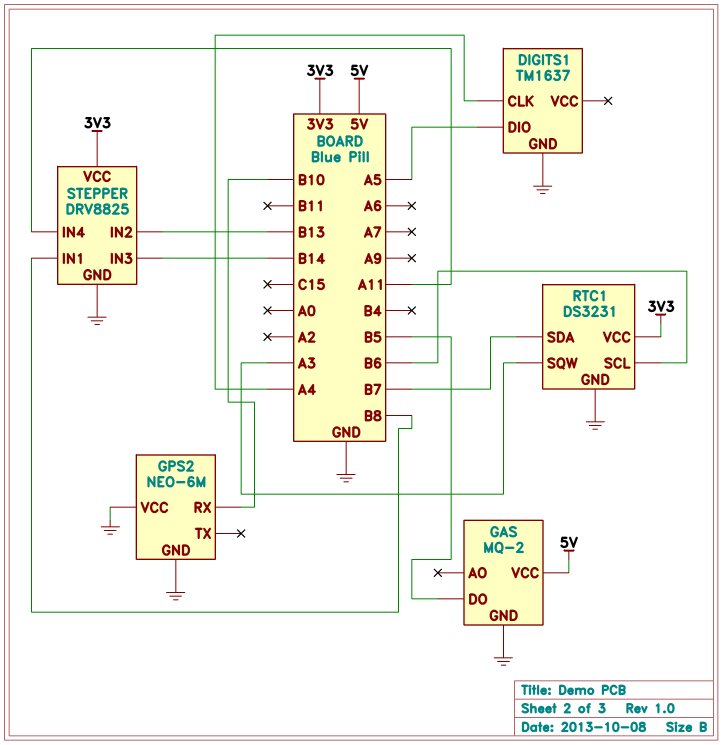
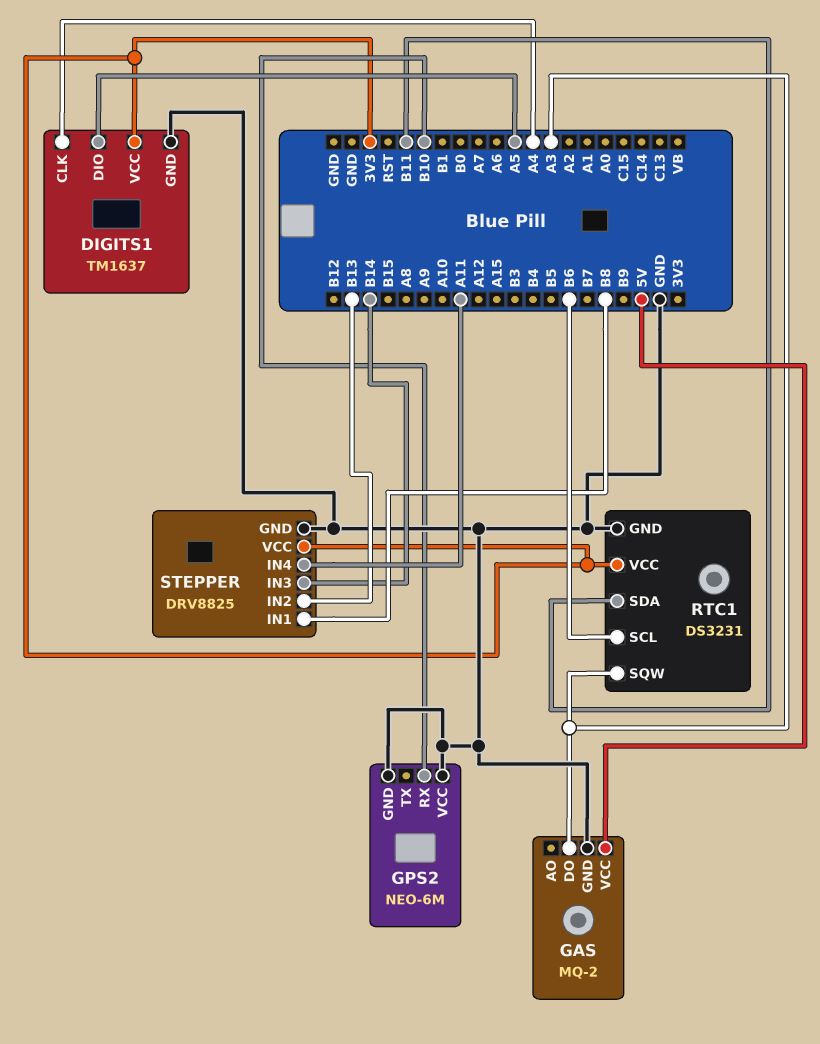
DIGITS1 pin VCC: none -> 3V3
GAS pin DO: B5 -> A3
RTC1 pin SDA: B7 -> B11

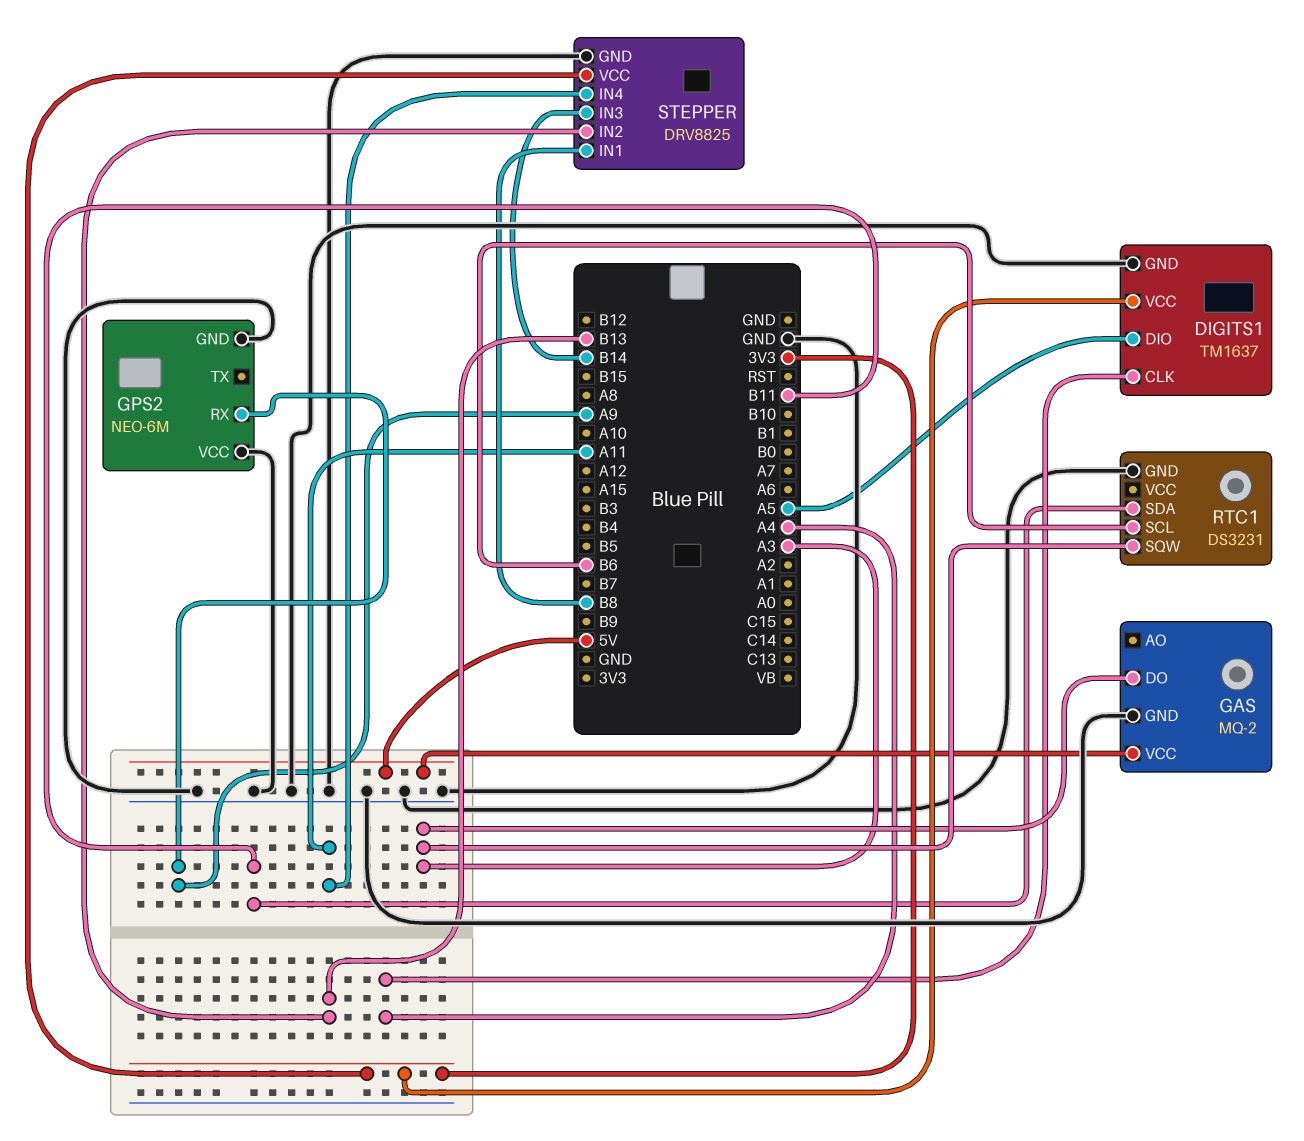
GPS2 pin RX: B10 -> A9
RTC1 pin VCC: 3V3 -> none

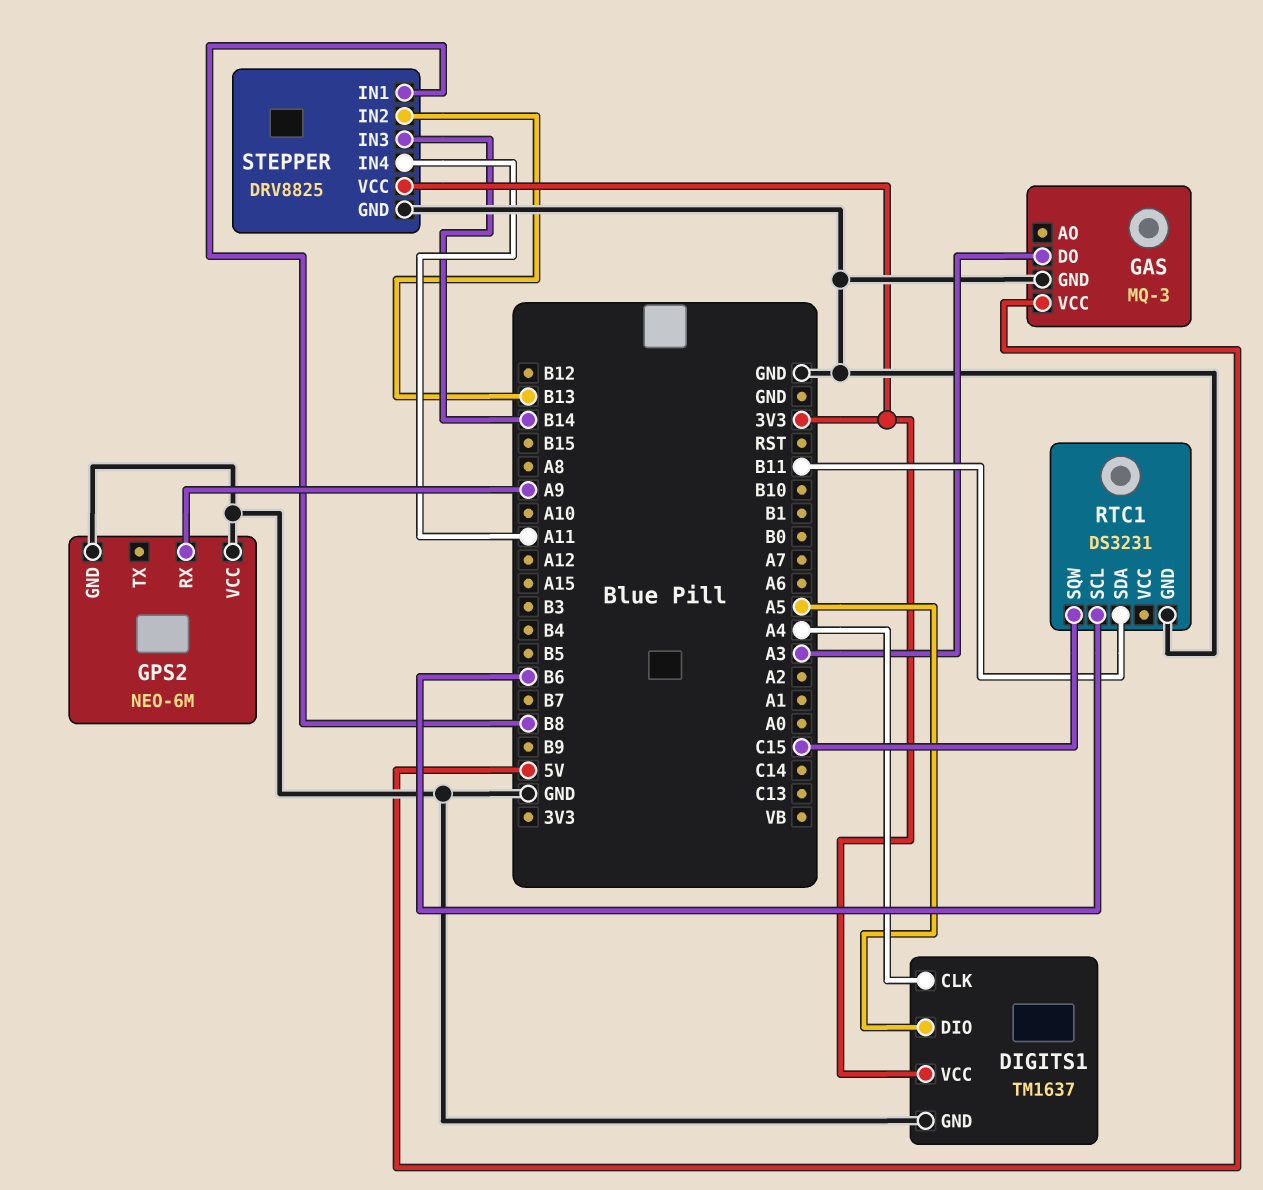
GAS: MQ-2 -> MQ-3
RTC1 pin SQW: A3 -> C15

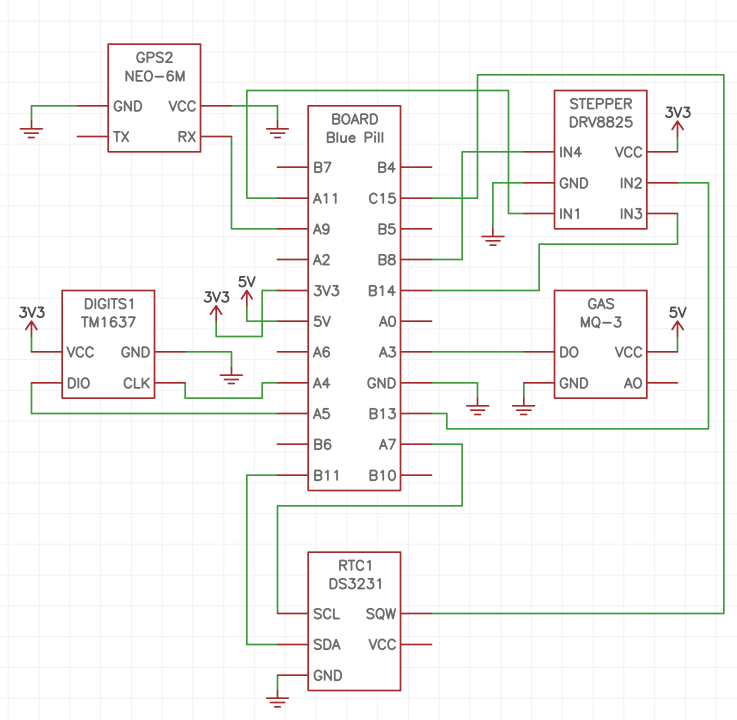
RTC1 pin SCL: B6 -> A7
STEPPER pin IN1: B8 -> A11
STEPPER pin IN4: A11 -> B8

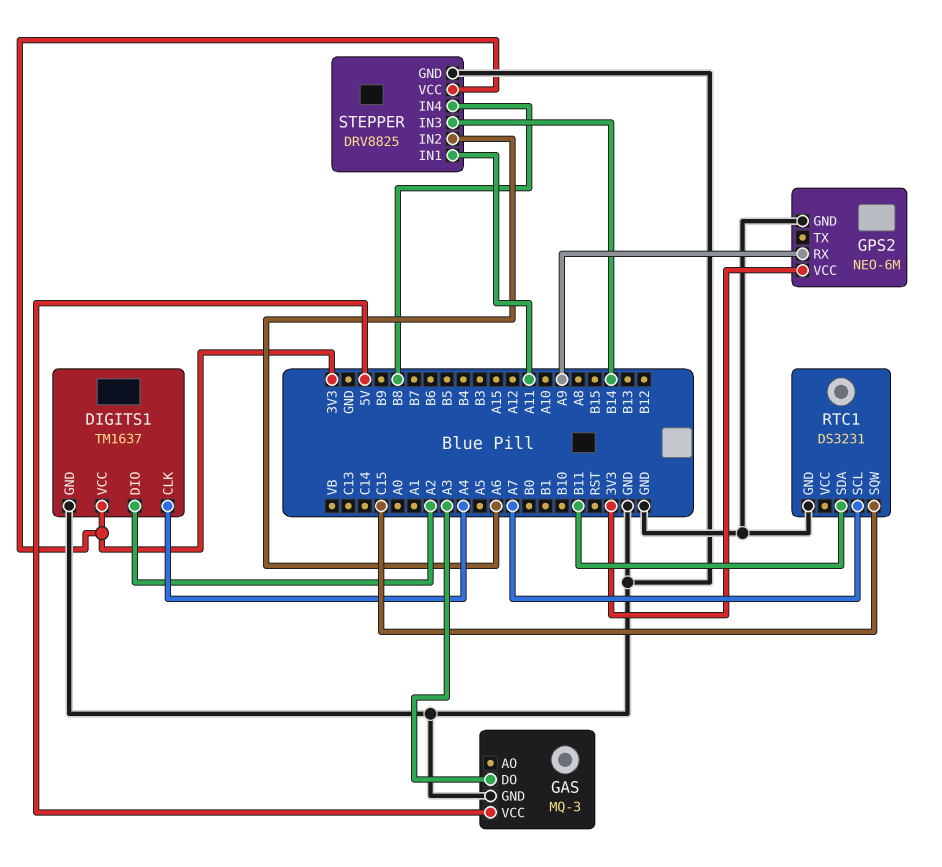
DIGITS1 pin DIO: A5 -> A2
GPS2 pin VCC: GND -> 3V3
STEPPER pin IN2: B13 -> A6

